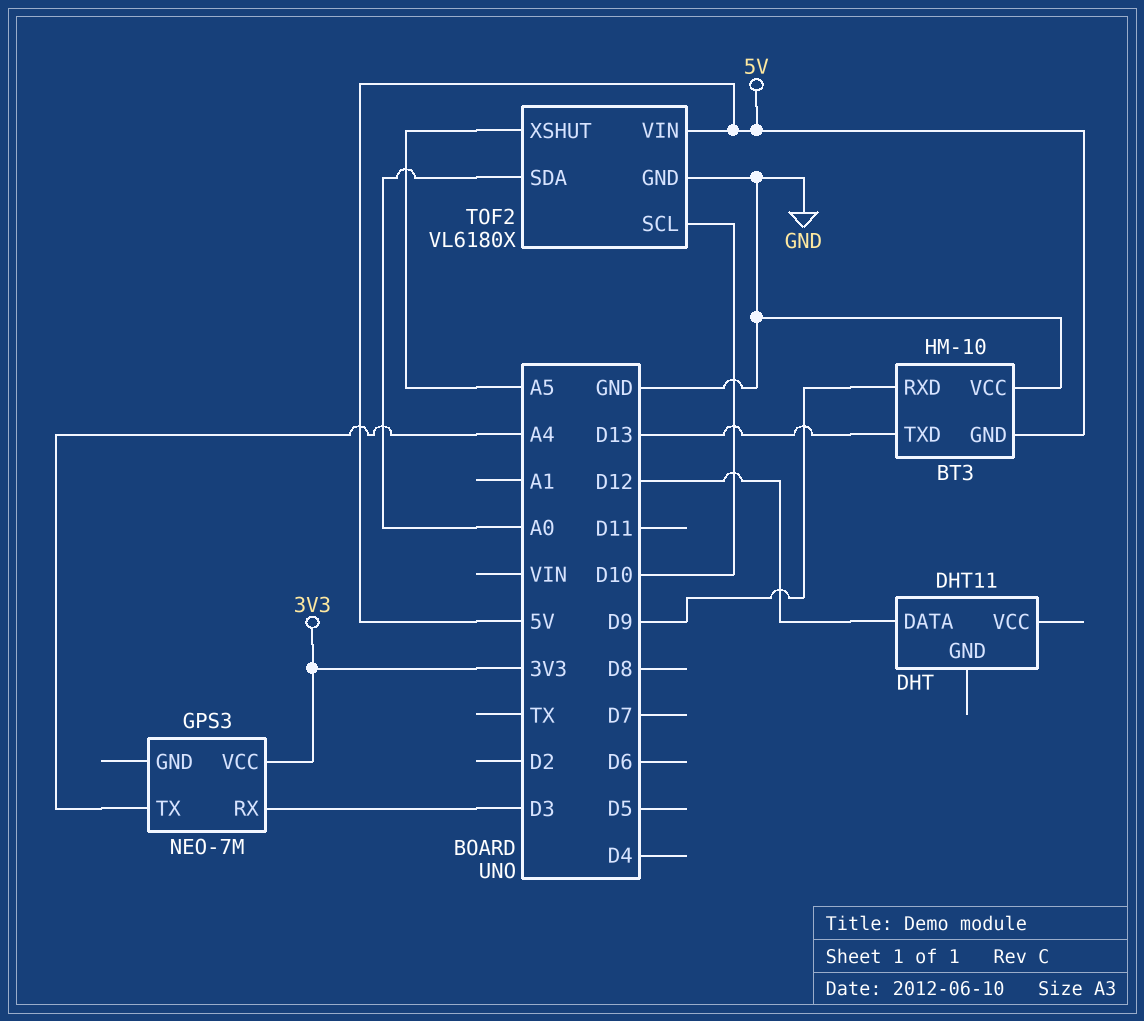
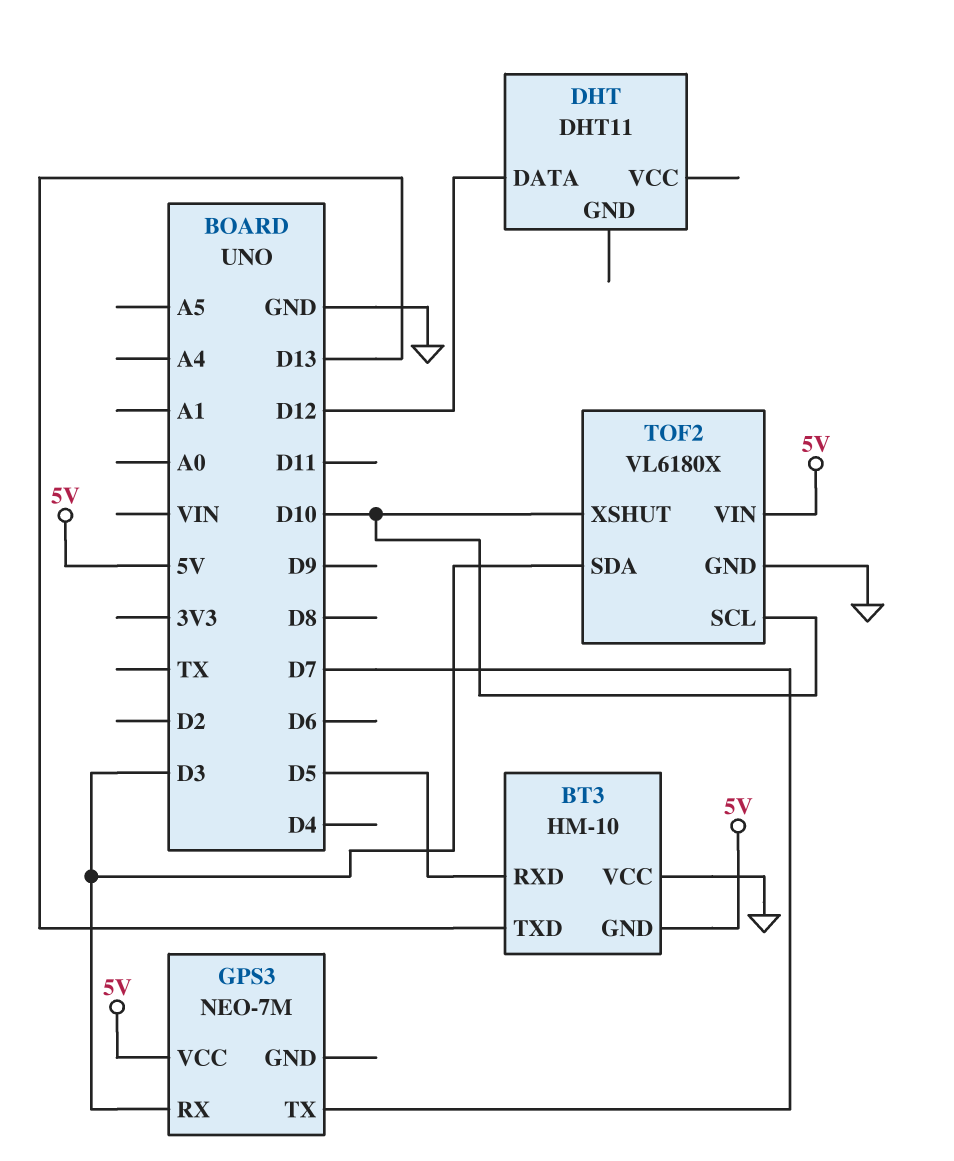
BT3 pin RXD: D9 -> D5
GPS3 pin TX: A4 -> D7
GPS3 pin VCC: 3V3 -> 5V
TOF2 pin SDA: A0 -> D3
TOF2 pin XSHUT: A5 -> D10

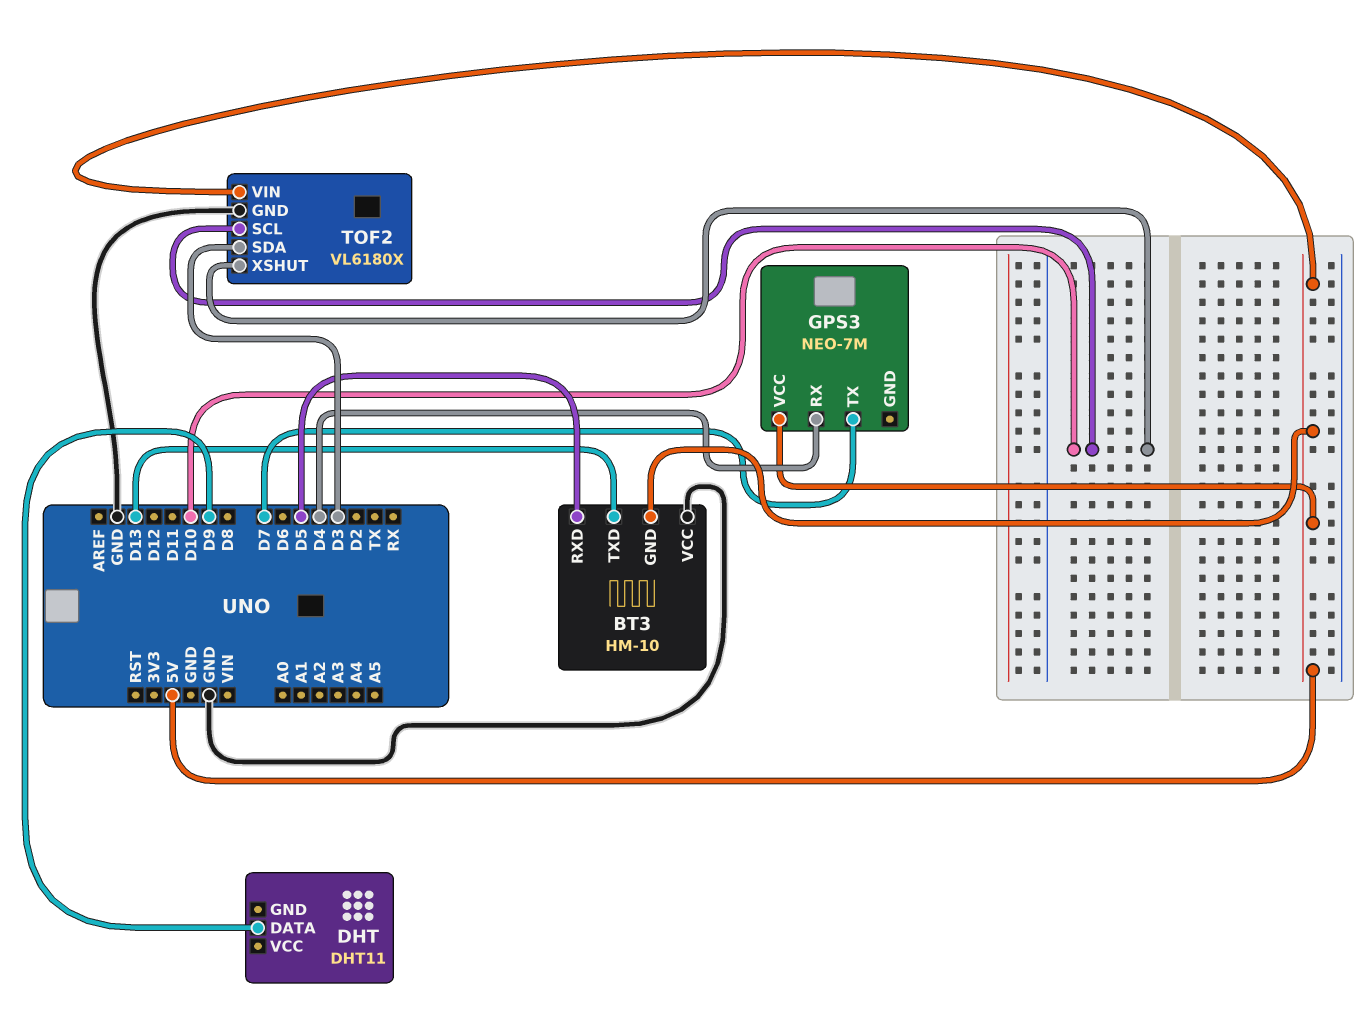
DHT pin DATA: D12 -> D9
GPS3 pin RX: D3 -> D4

